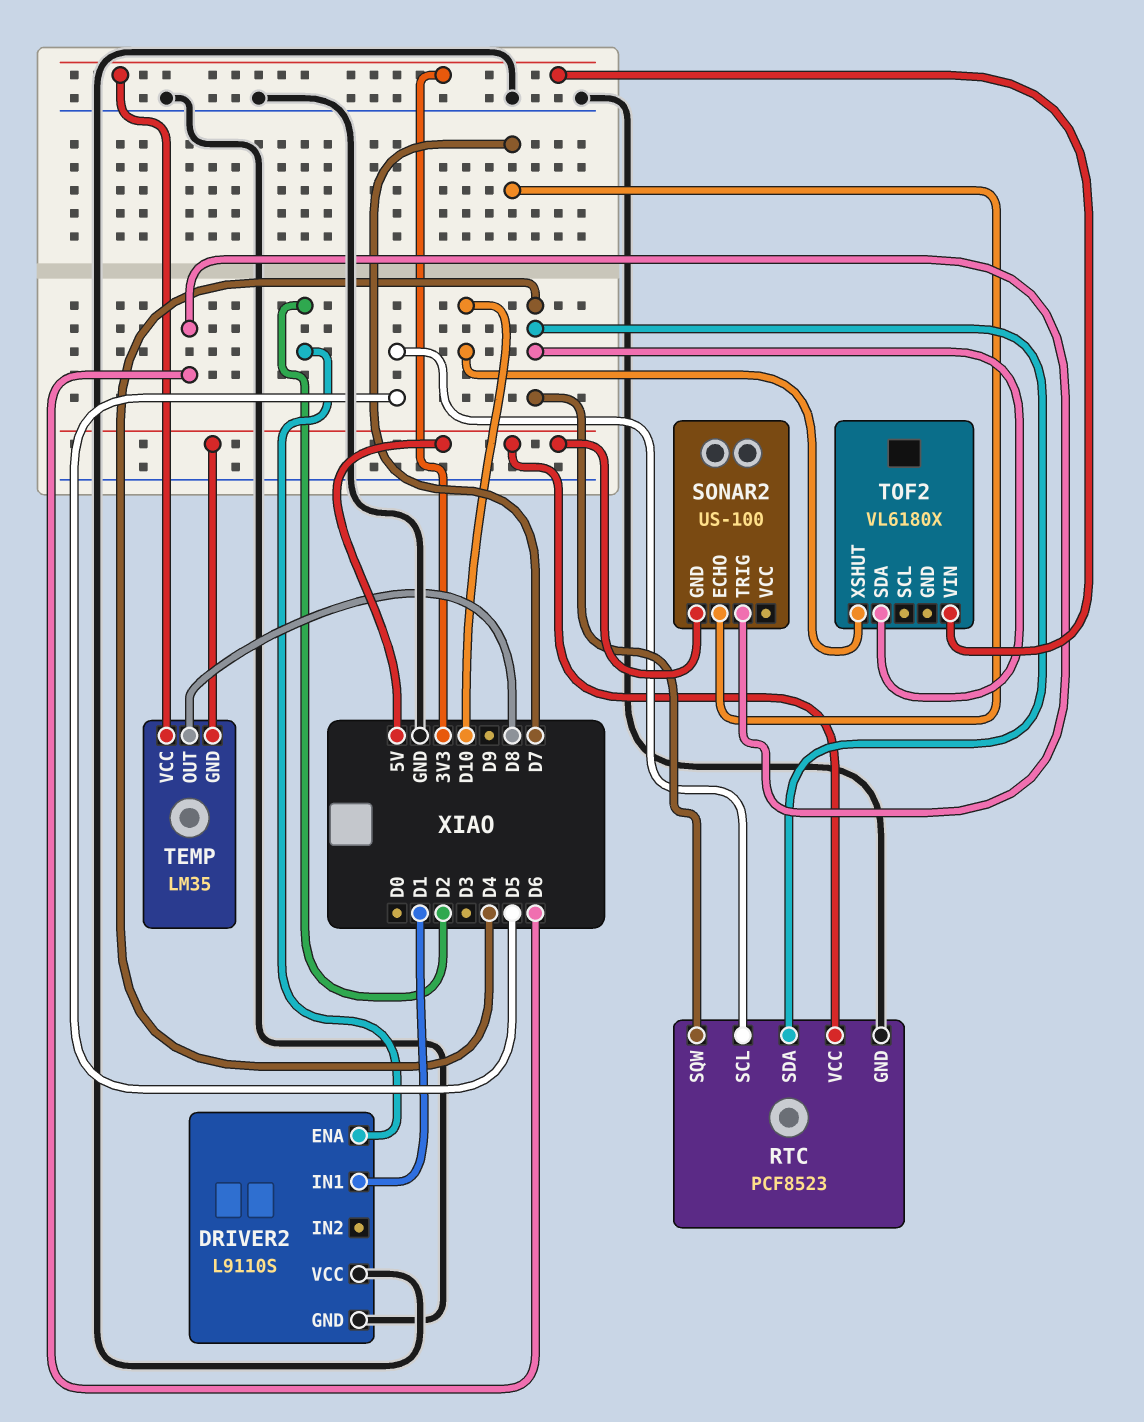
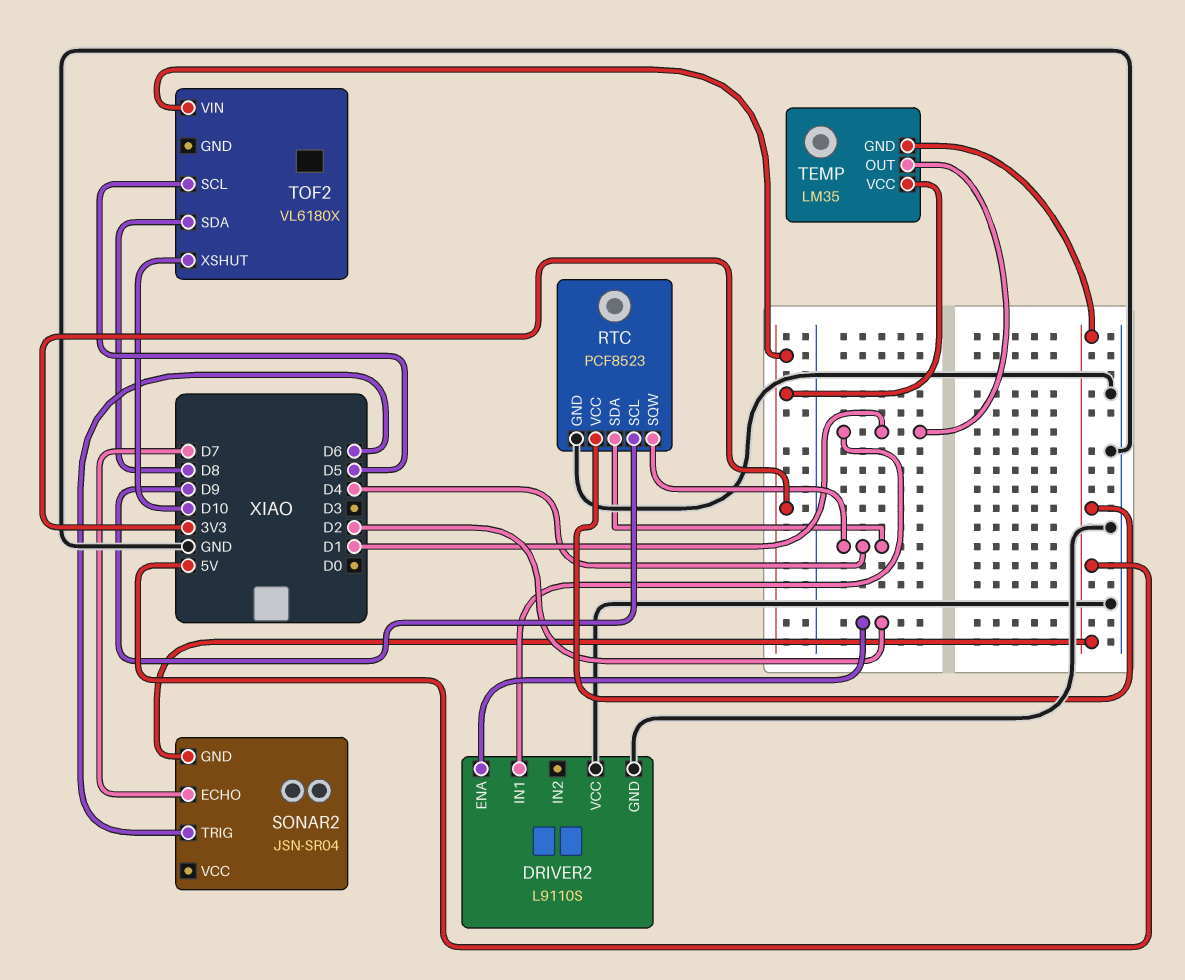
RTC pin SCL: D5 -> D9
SONAR2: US-100 -> JSN-SR04
TEMP pin OUT: D8 -> D1
TOF2 pin SCL: none -> D5
TOF2 pin SDA: D4 -> D8

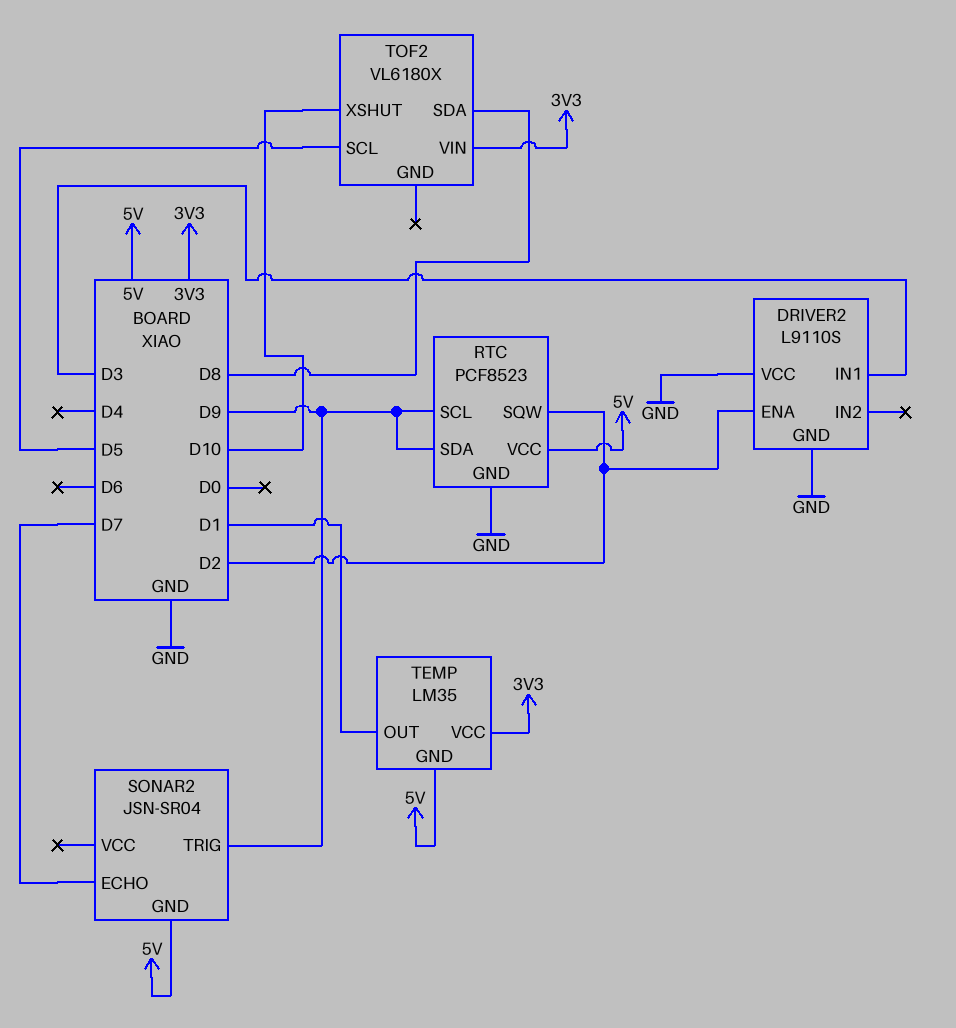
DRIVER2 pin IN1: D1 -> D3
RTC pin SDA: D4 -> D9
RTC pin SQW: D4 -> D2
SONAR2 pin TRIG: D6 -> D9

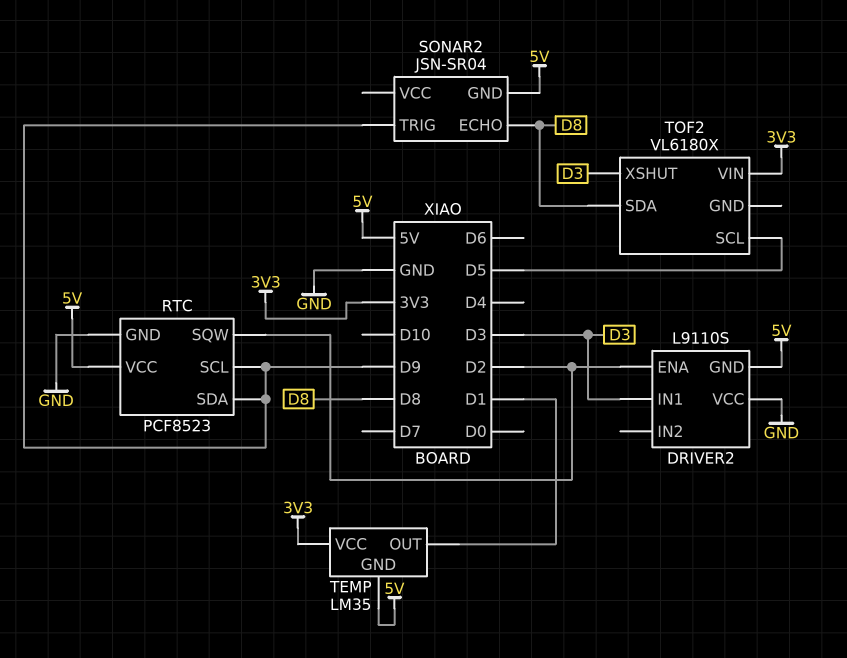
DRIVER2 pin GND: GND -> 5V
SONAR2 pin ECHO: D7 -> D8
TOF2 pin XSHUT: D10 -> D3

